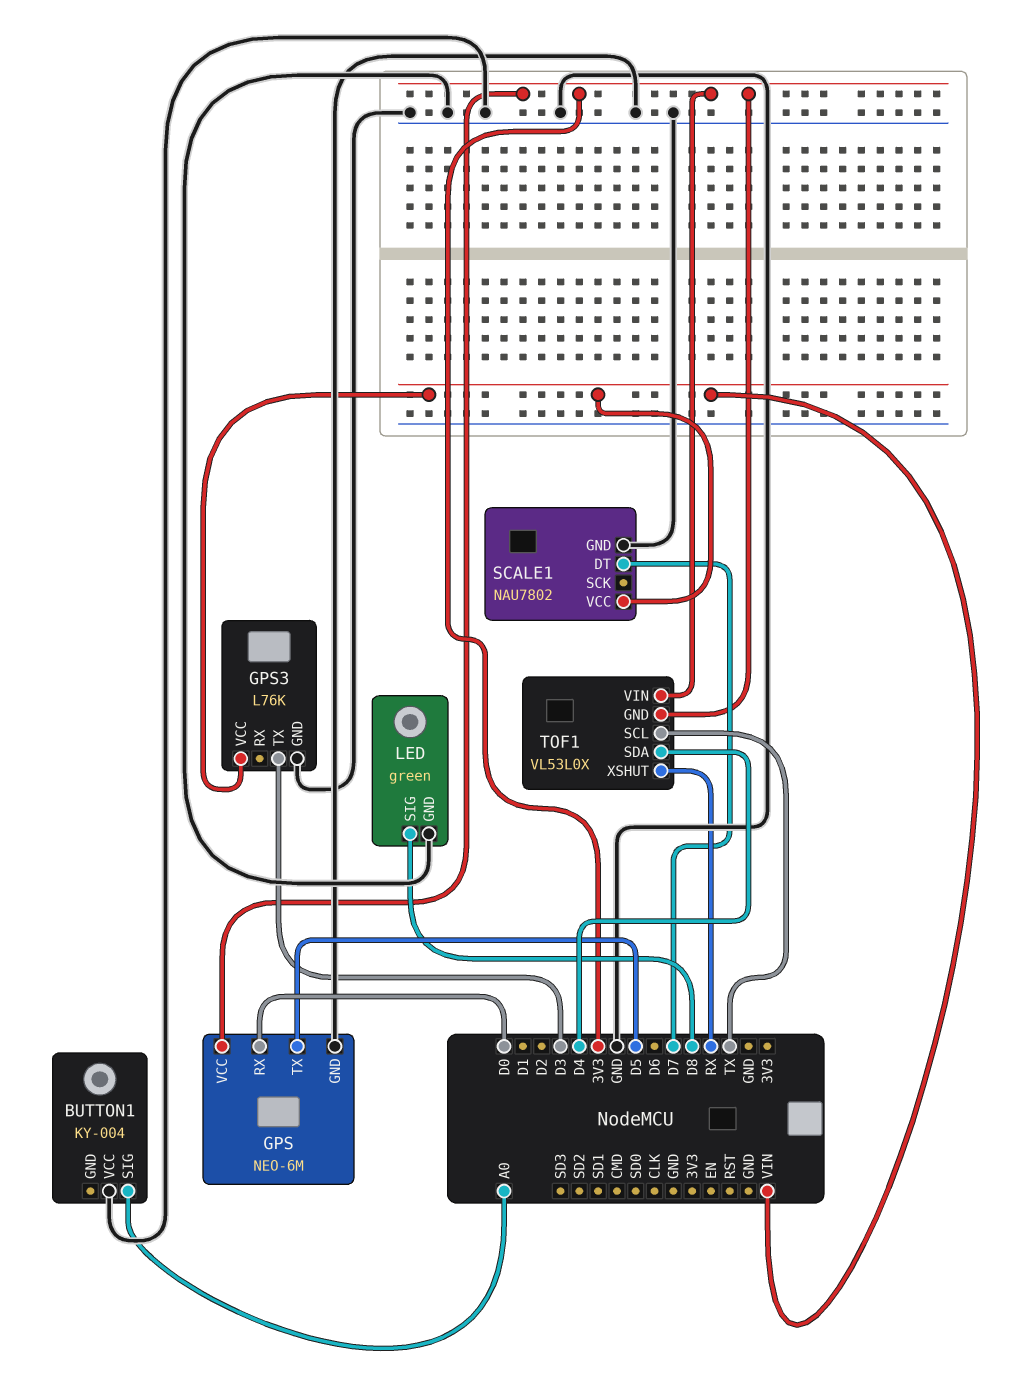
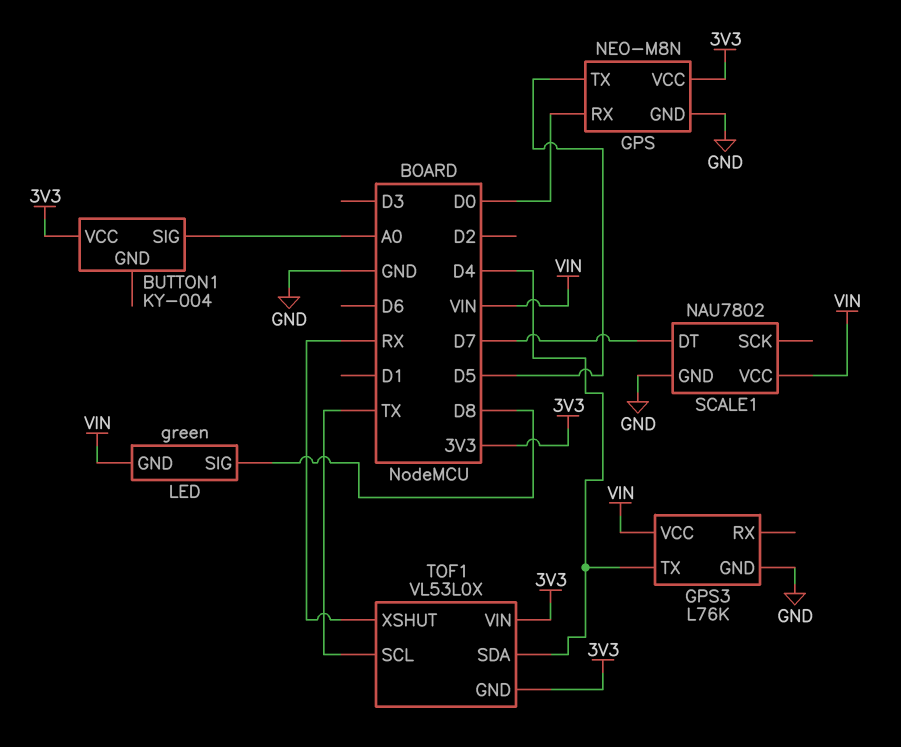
BUTTON1 pin VCC: GND -> 3V3
GPS: NEO-6M -> NEO-M8N
GPS3 pin TX: D3 -> D4
LED pin GND: GND -> VIN

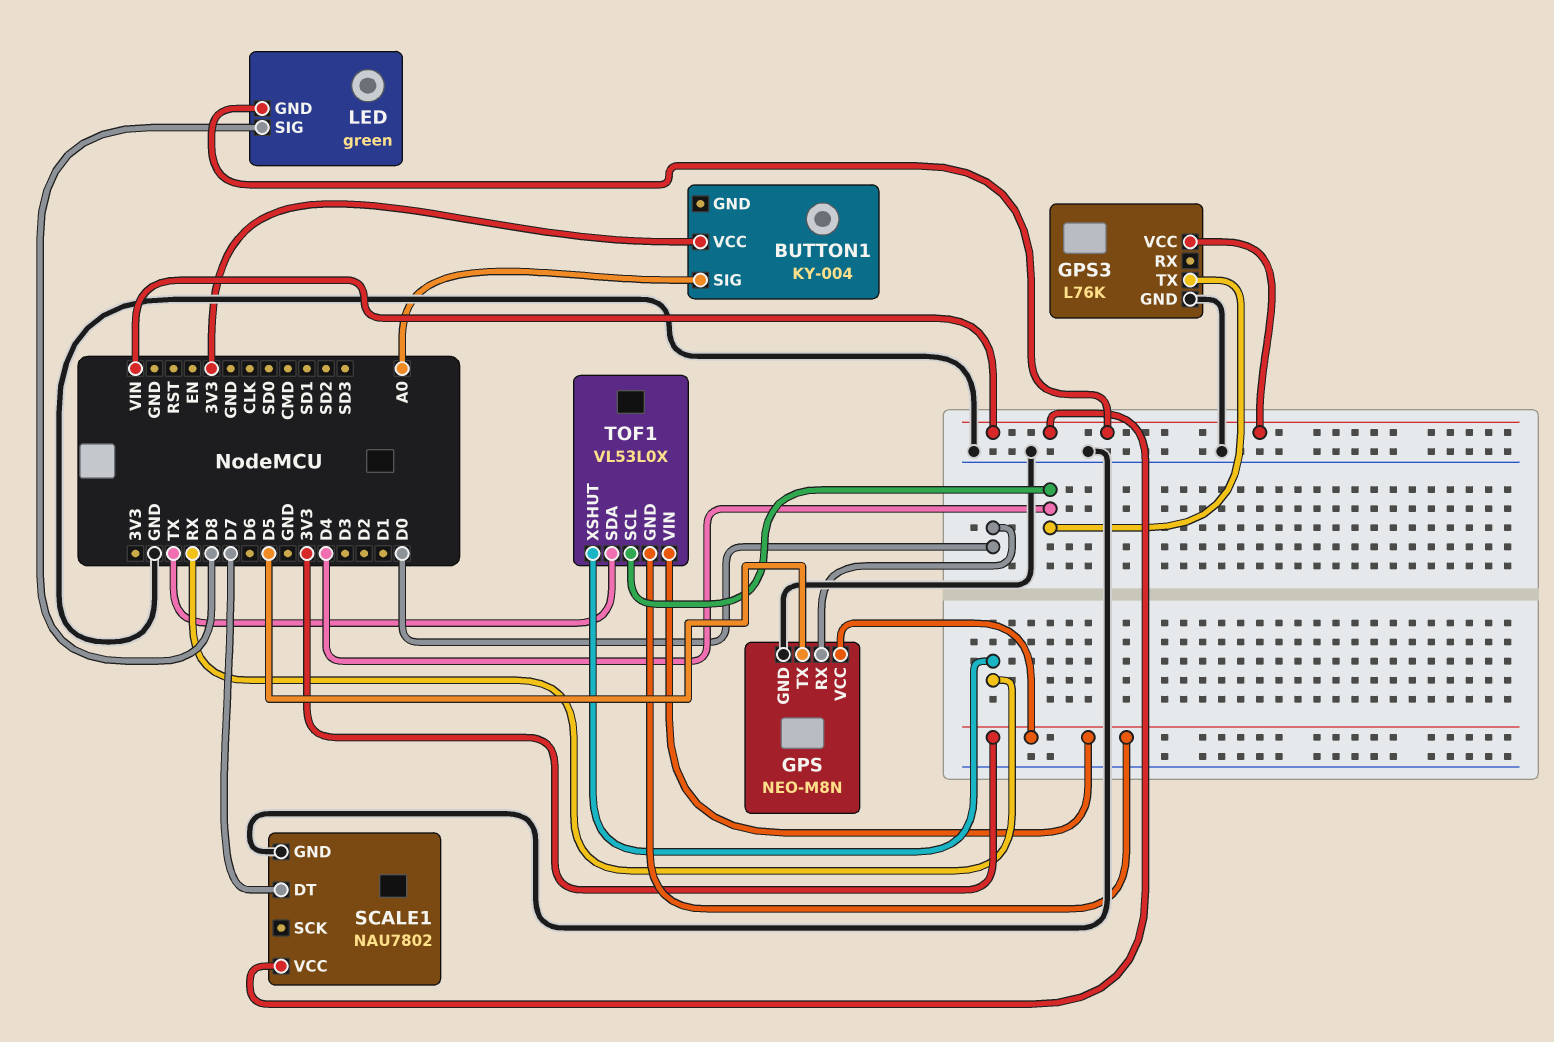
TOF1 pin SCL: TX -> D4
TOF1 pin SDA: D4 -> TX

